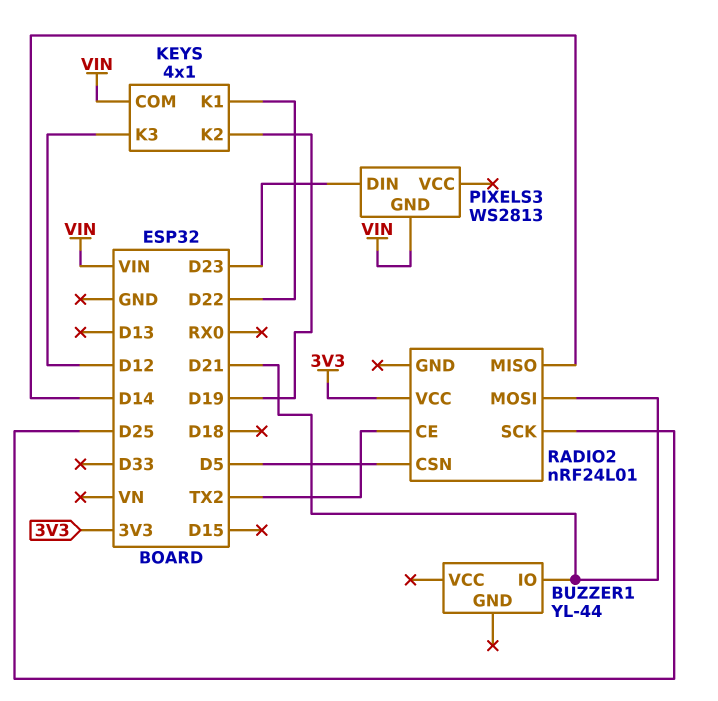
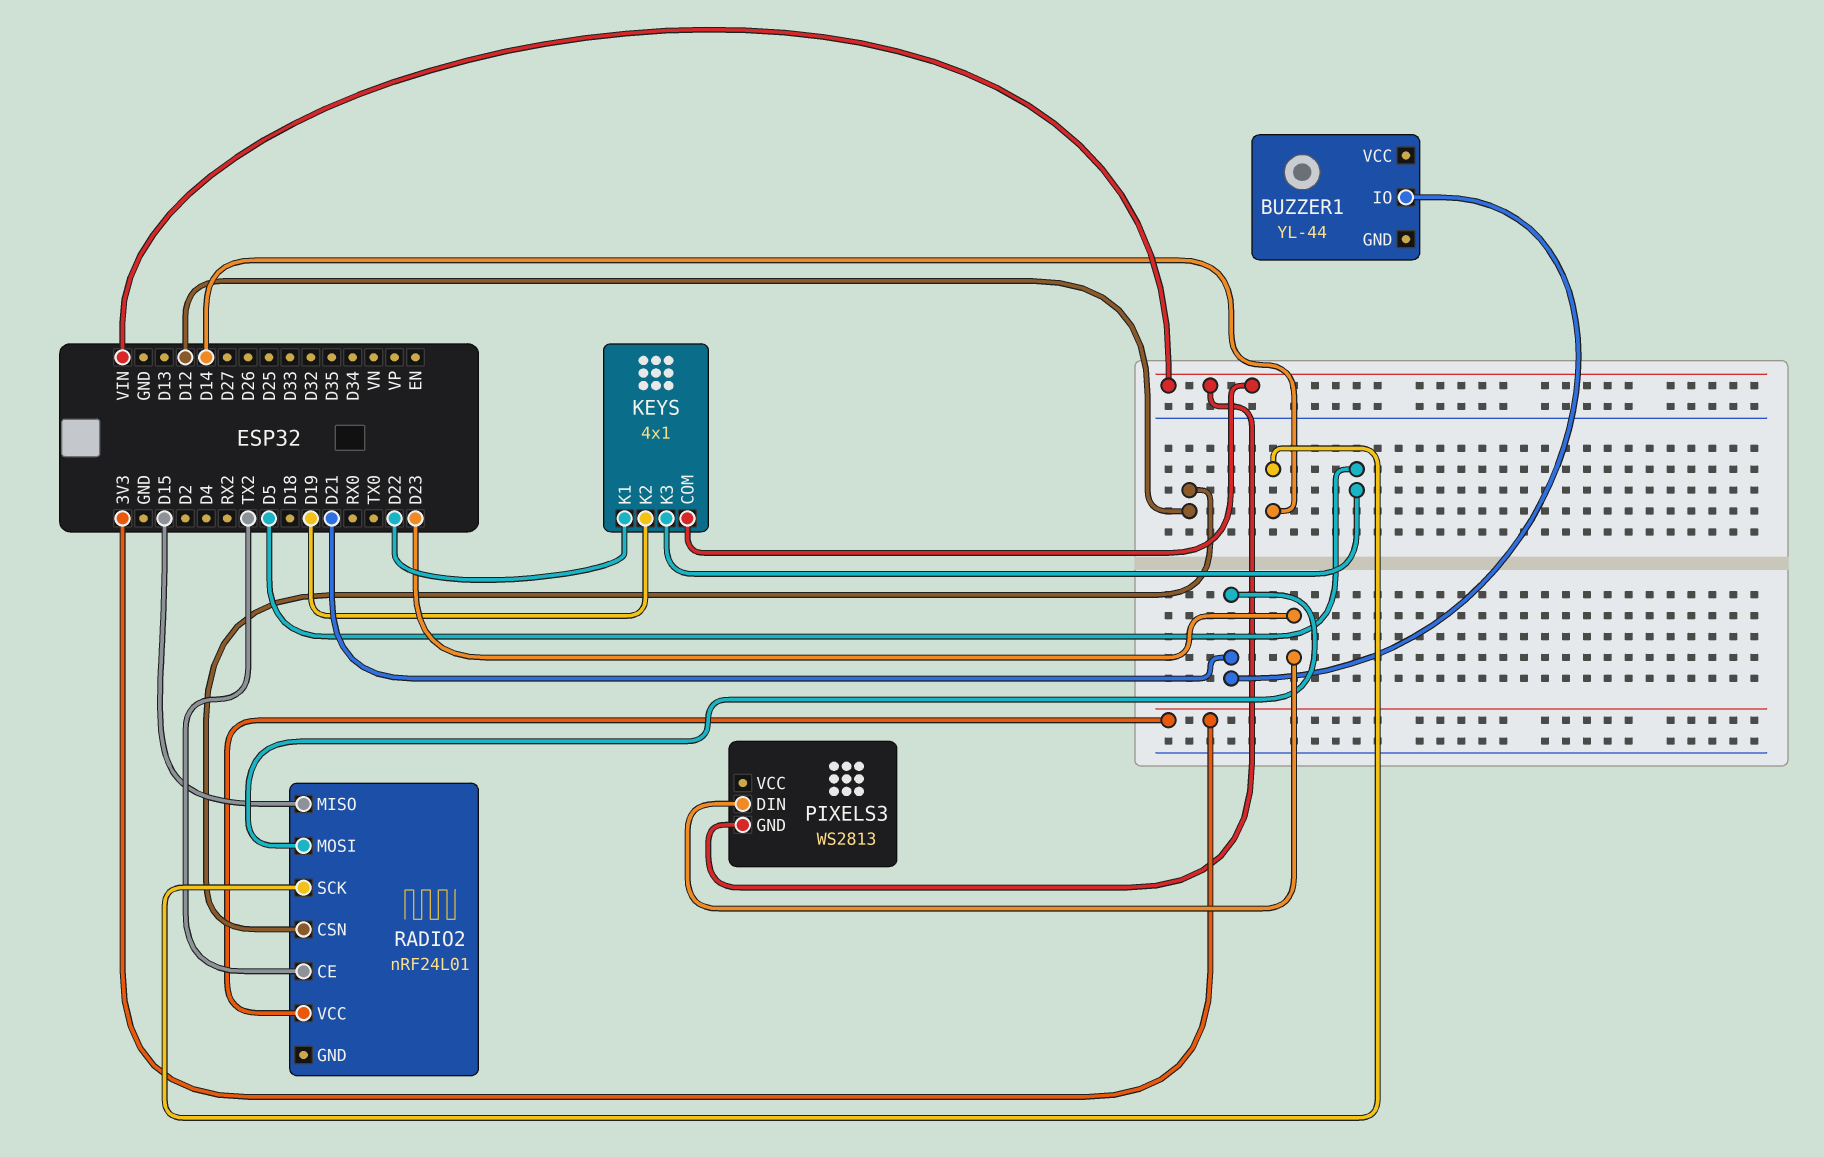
KEYS pin K3: D12 -> D5
RADIO2 pin CSN: D5 -> D12
RADIO2 pin MISO: D14 -> D15
RADIO2 pin SCK: D25 -> D14

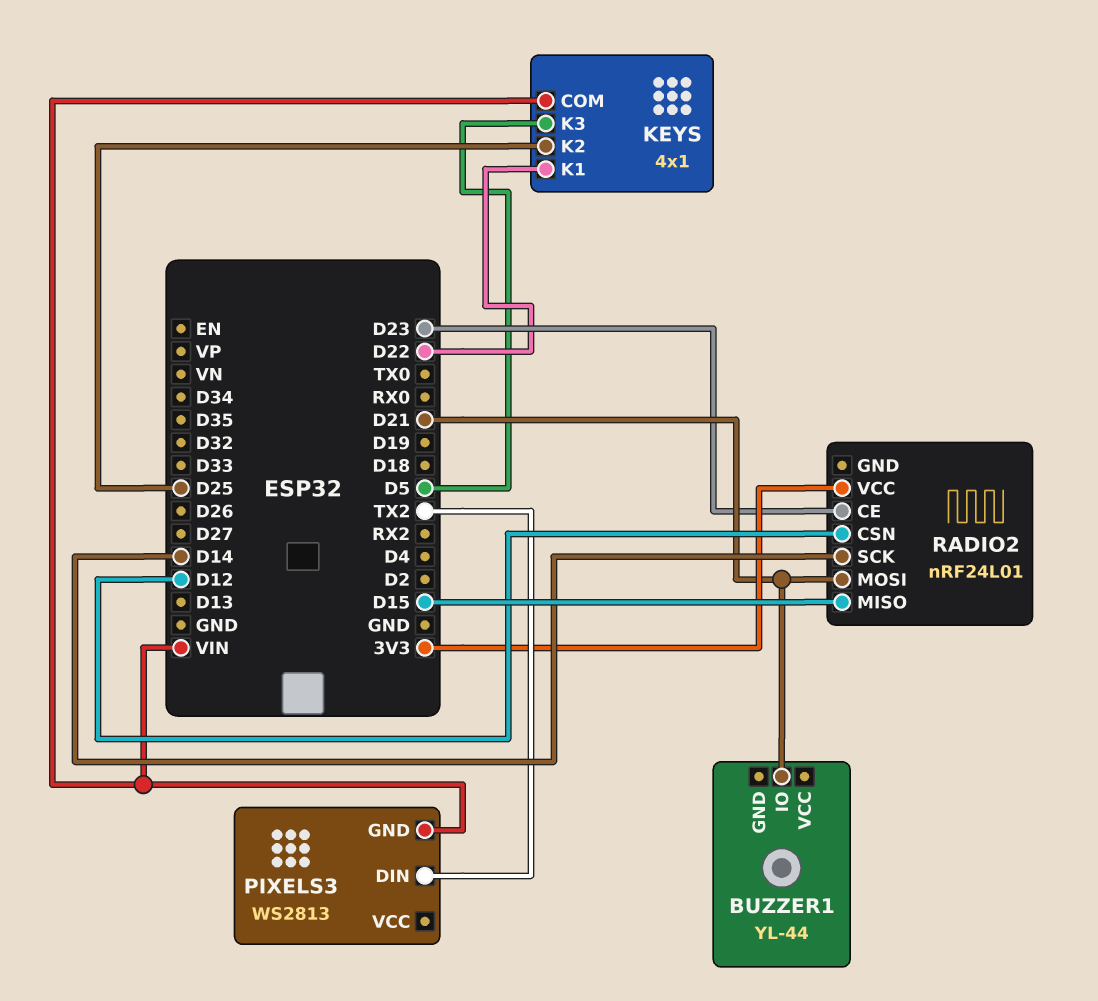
KEYS pin K2: D19 -> D25
PIXELS3 pin DIN: D23 -> TX2
RADIO2 pin CE: TX2 -> D23

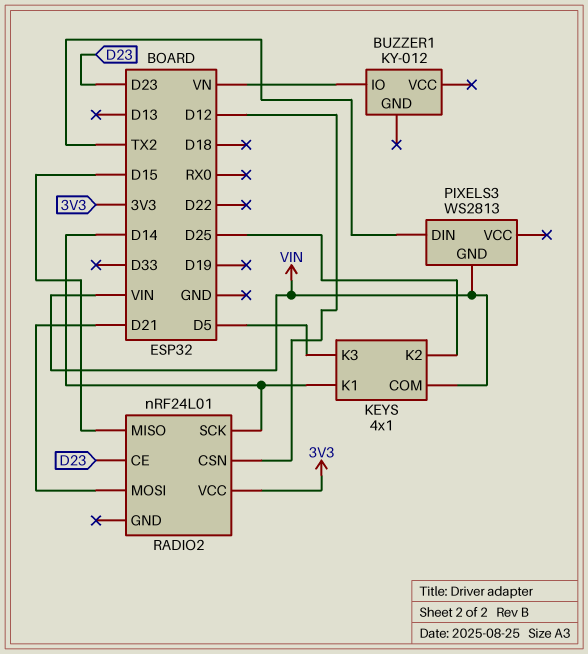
BUZZER1: YL-44 -> KY-012
BUZZER1 pin IO: D21 -> VN
KEYS pin K1: D22 -> D14

